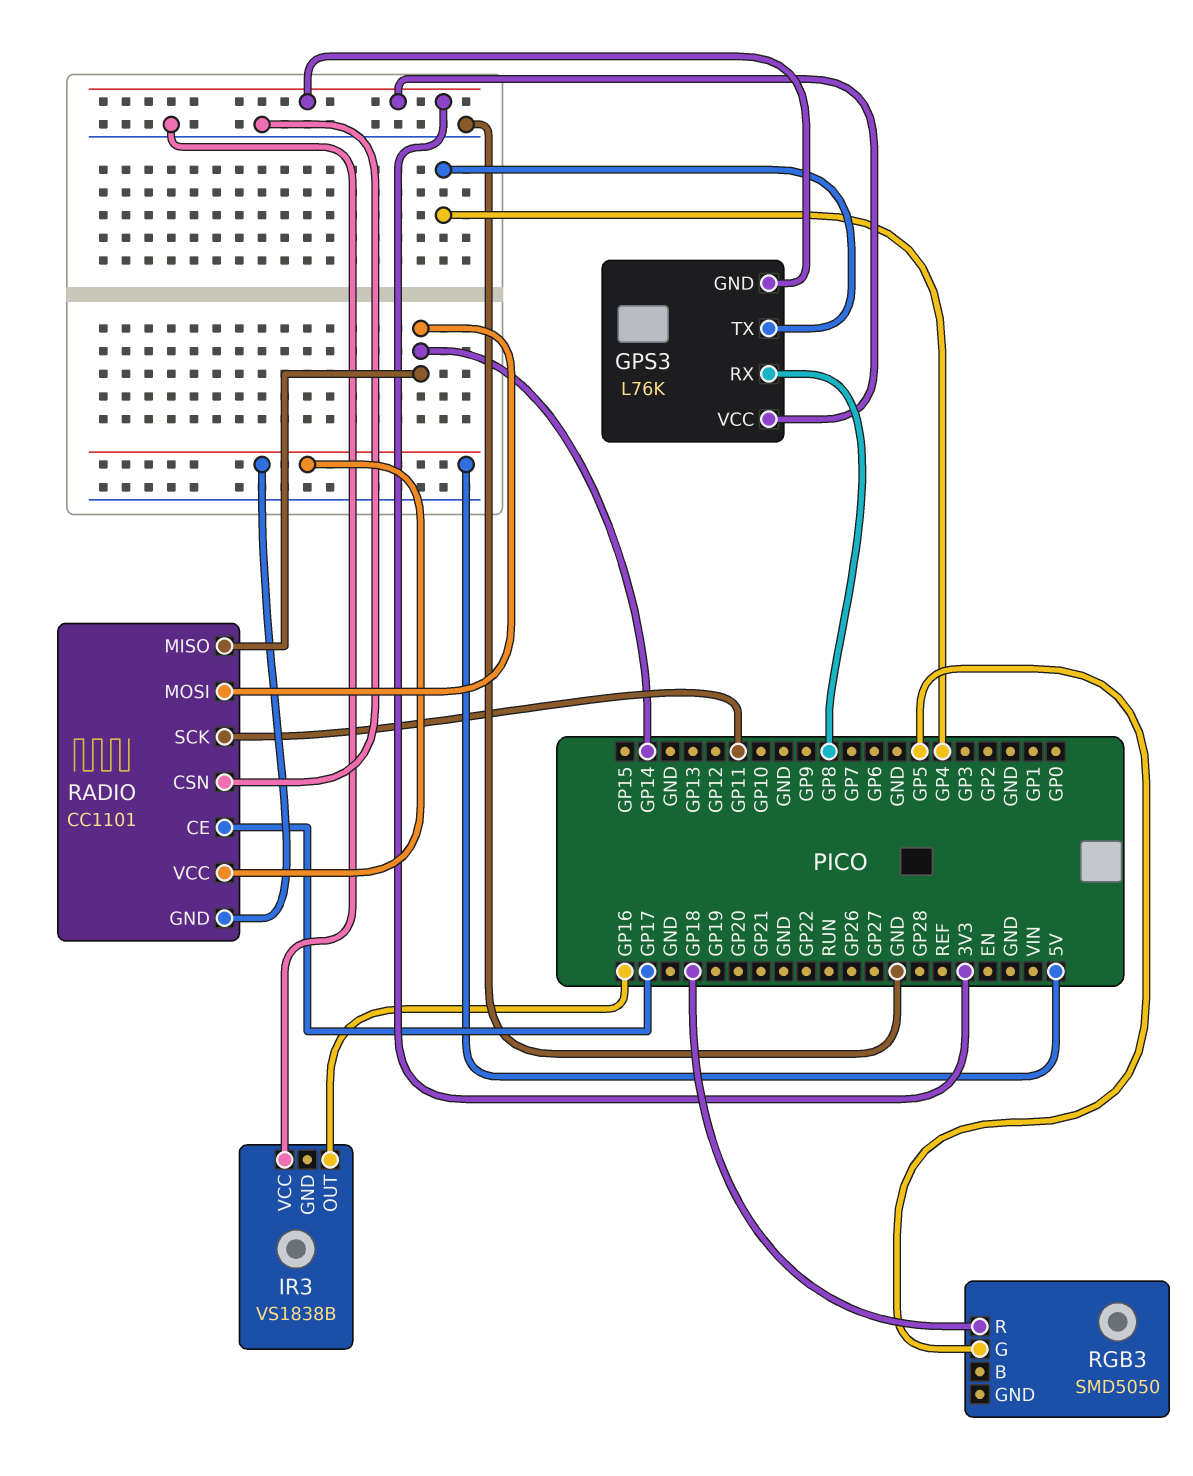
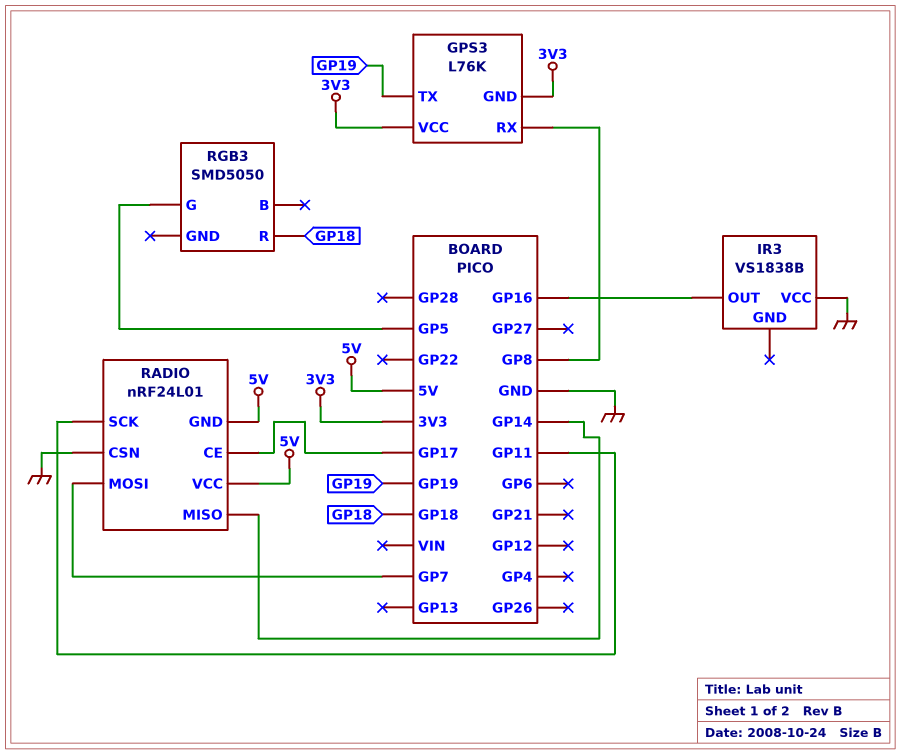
GPS3 pin TX: GP4 -> GP19
RADIO: CC1101 -> nRF24L01
RADIO pin MOSI: GP14 -> GP7

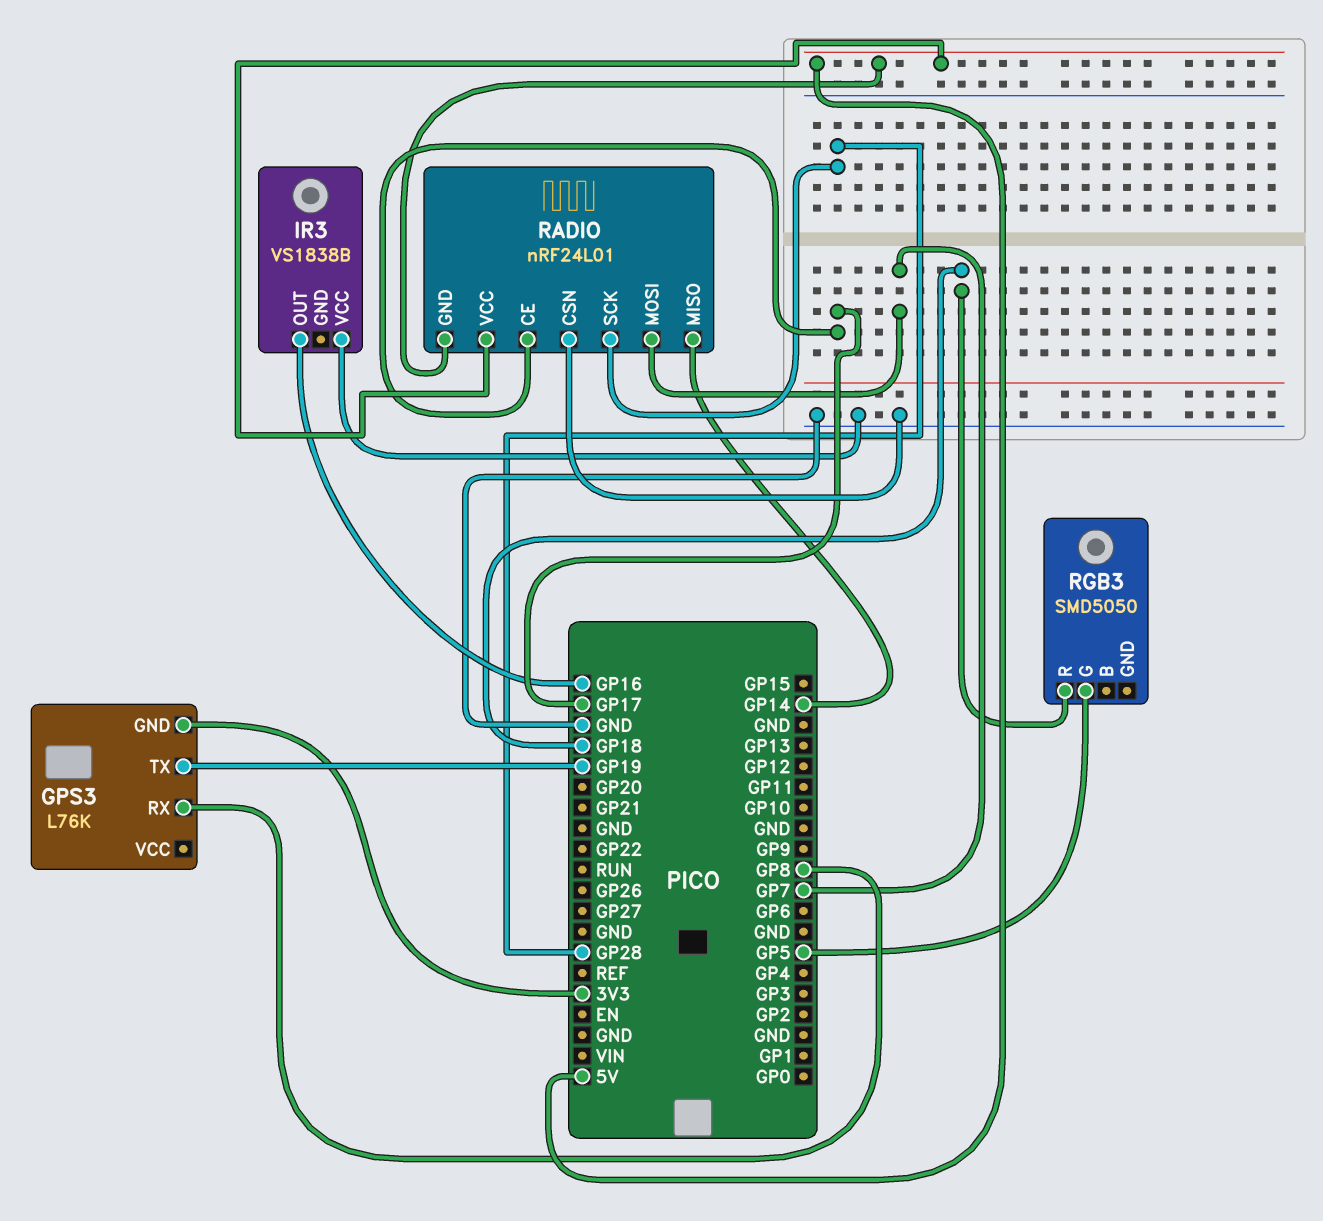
GPS3 pin VCC: 3V3 -> none
RADIO pin SCK: GP11 -> GP28

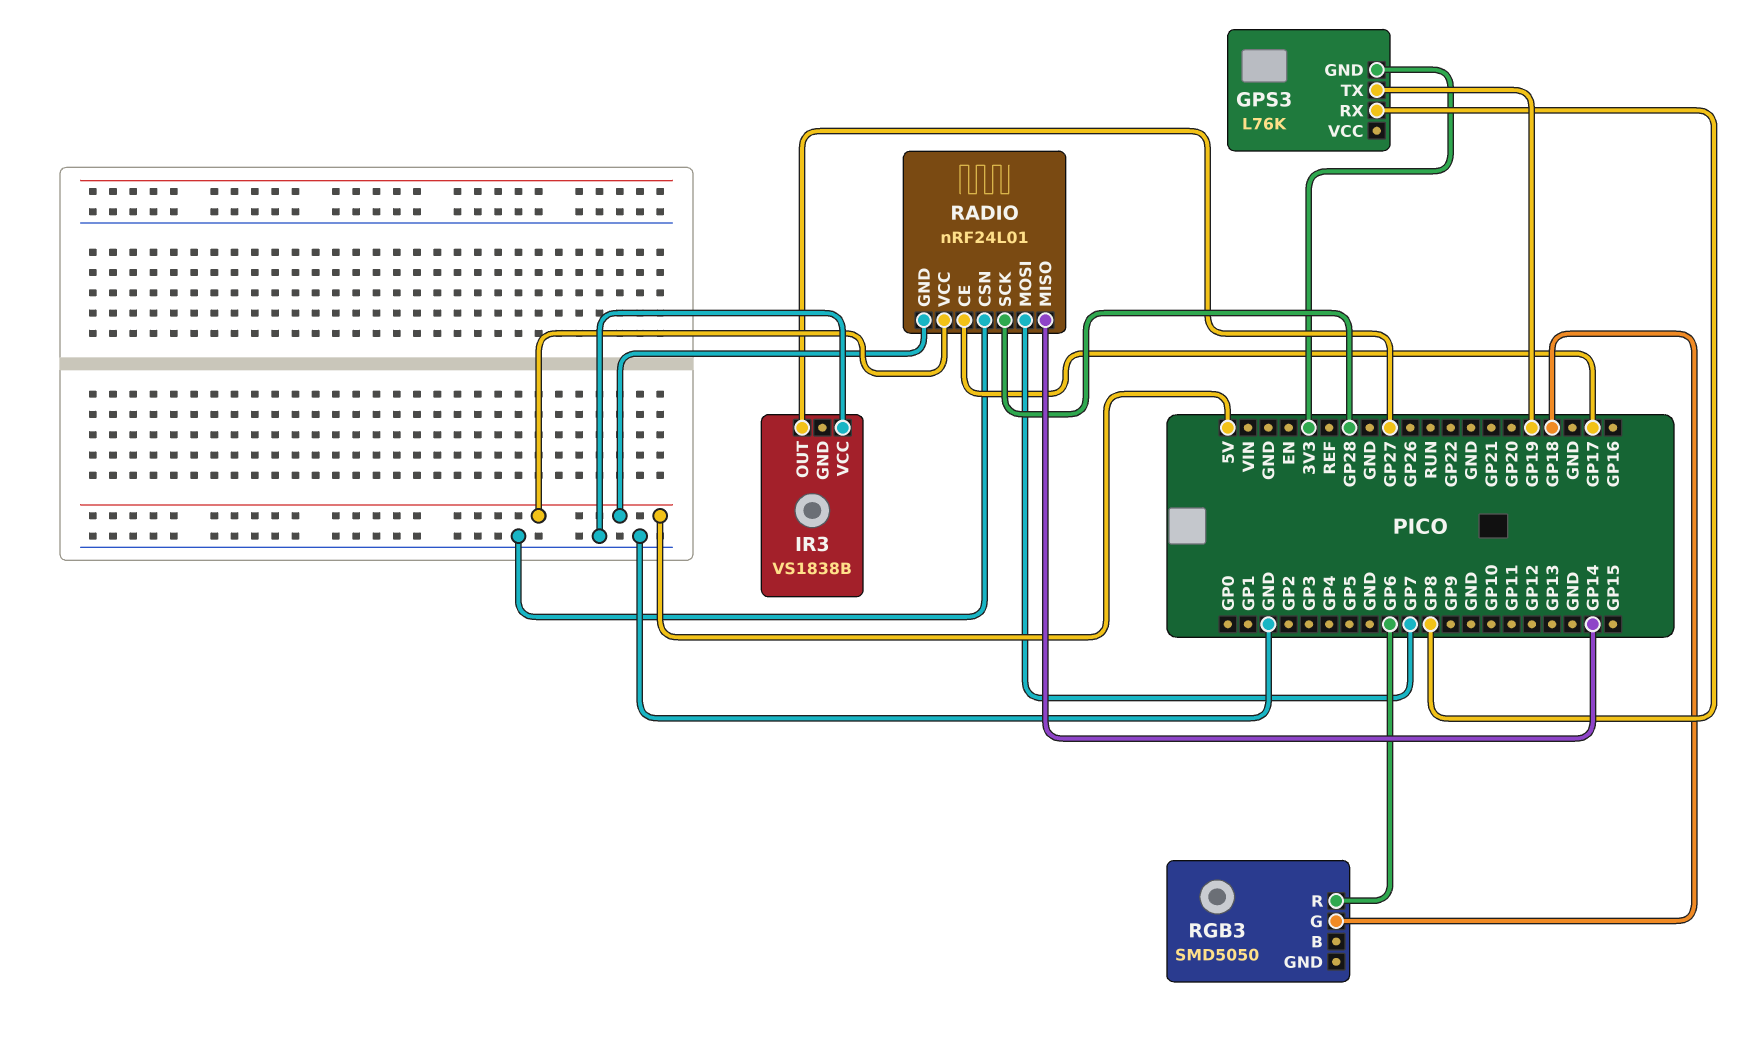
IR3 pin OUT: GP16 -> GP27
RGB3 pin G: GP5 -> GP18
RGB3 pin R: GP18 -> GP6

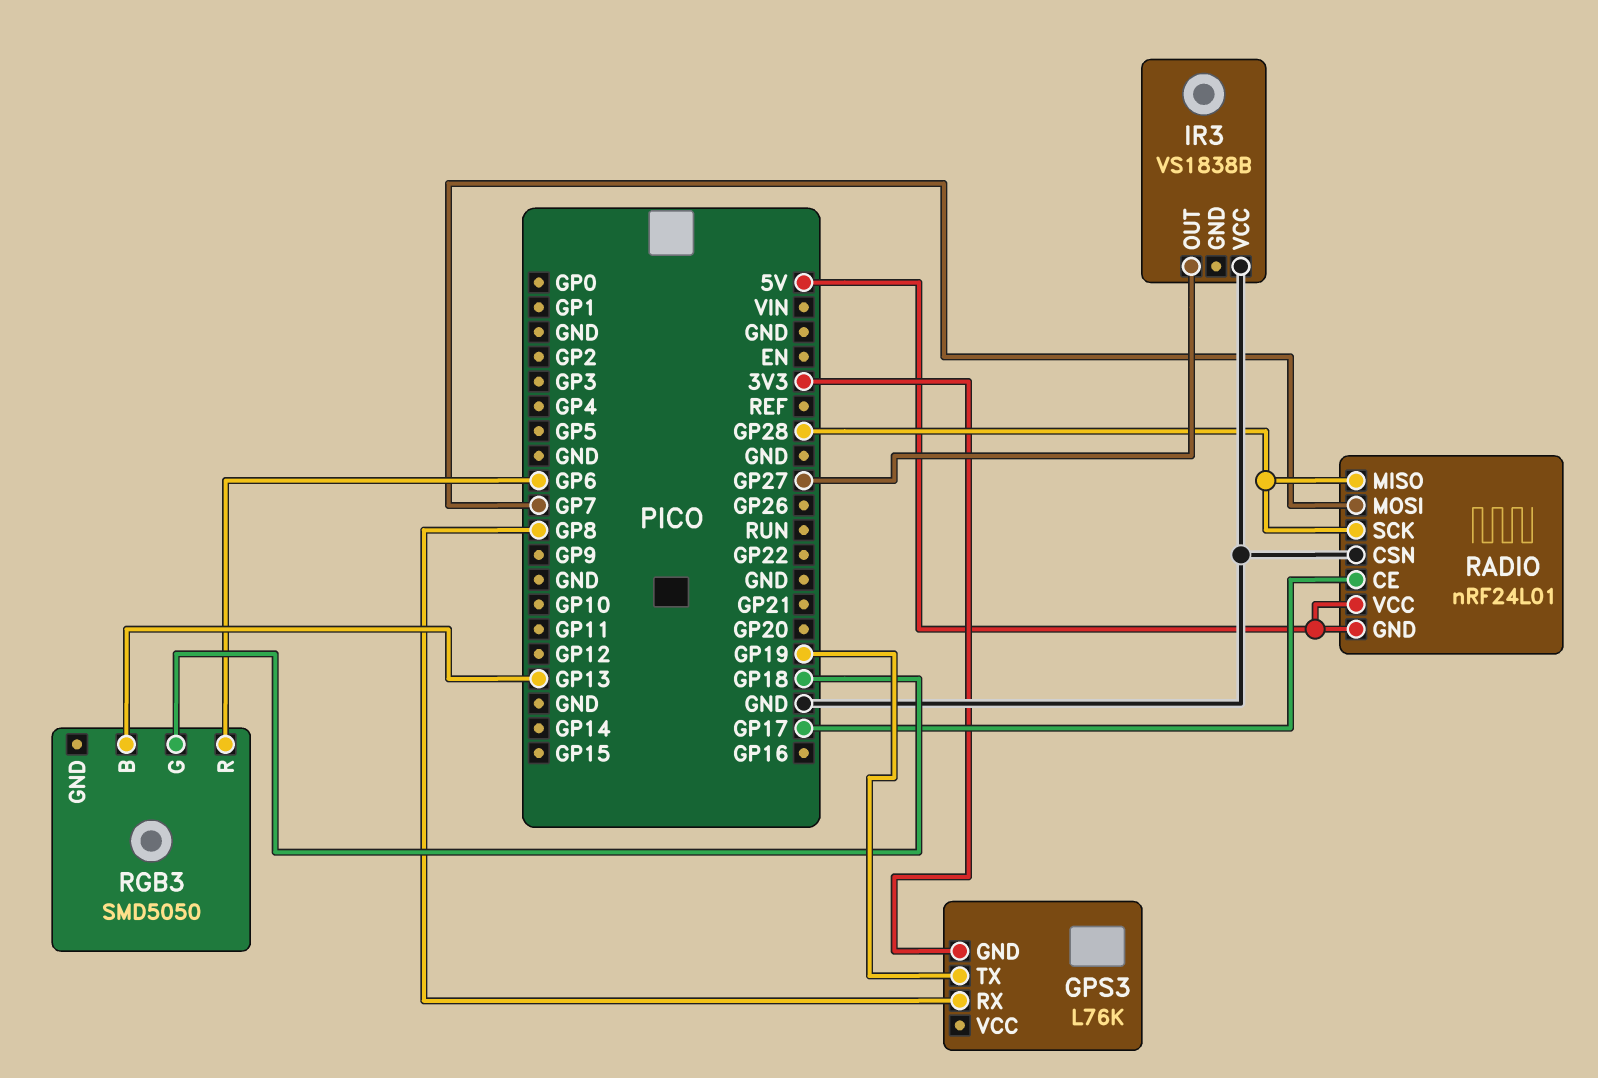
RADIO pin MISO: GP14 -> GP28
RGB3 pin B: none -> GP13

